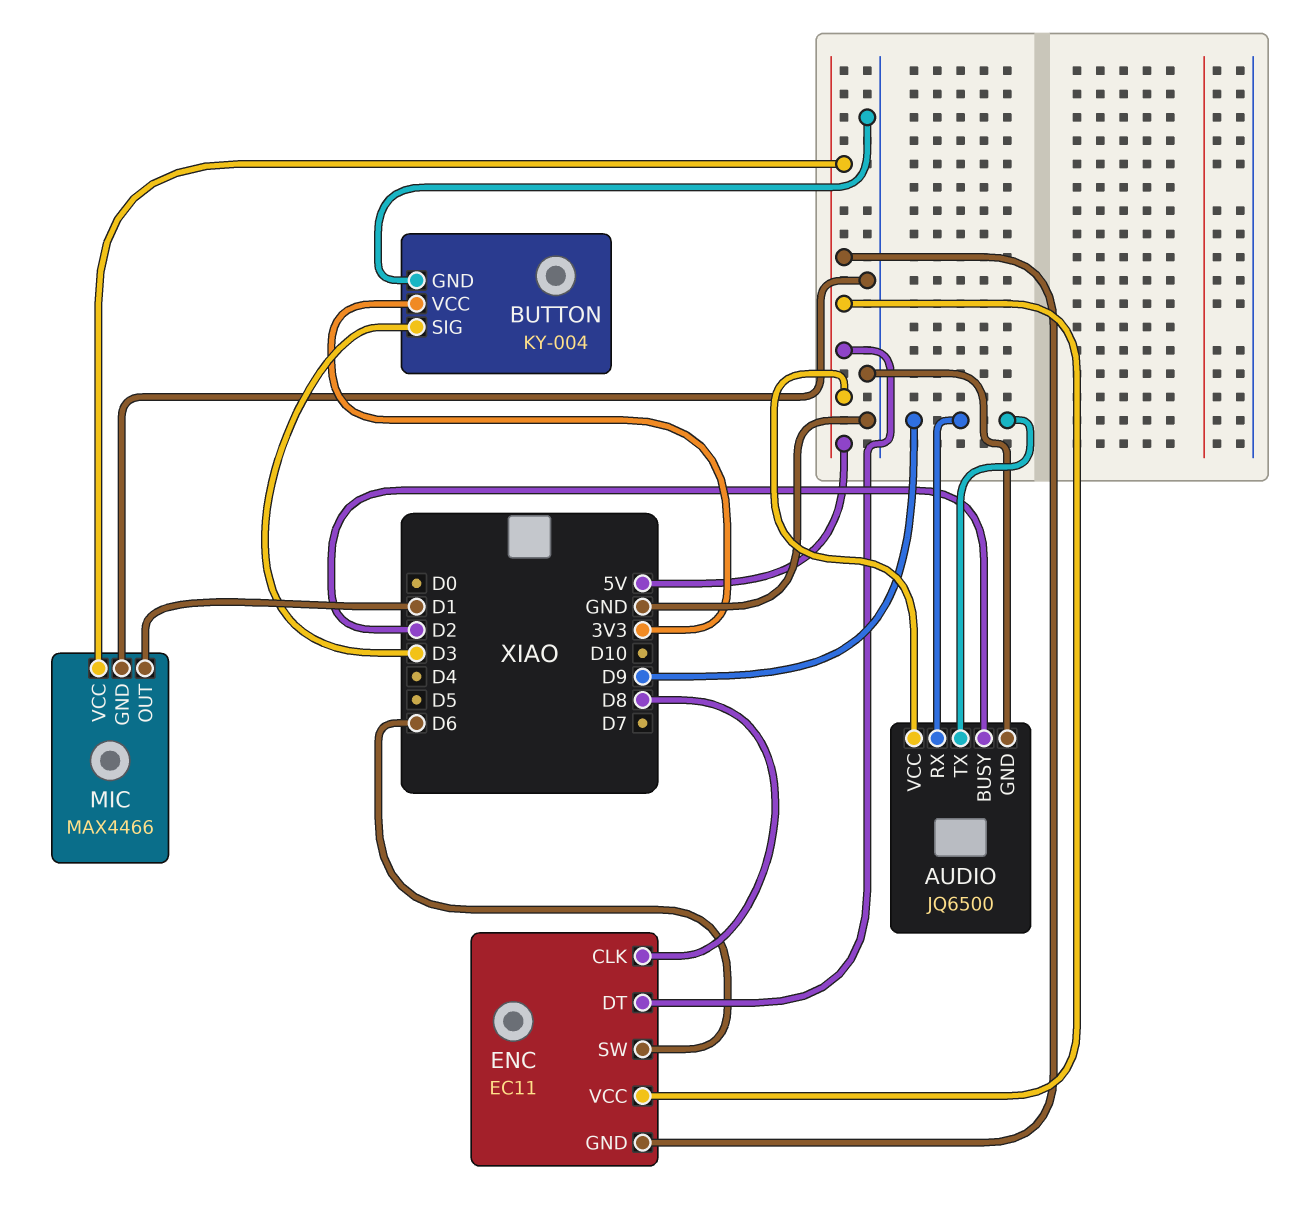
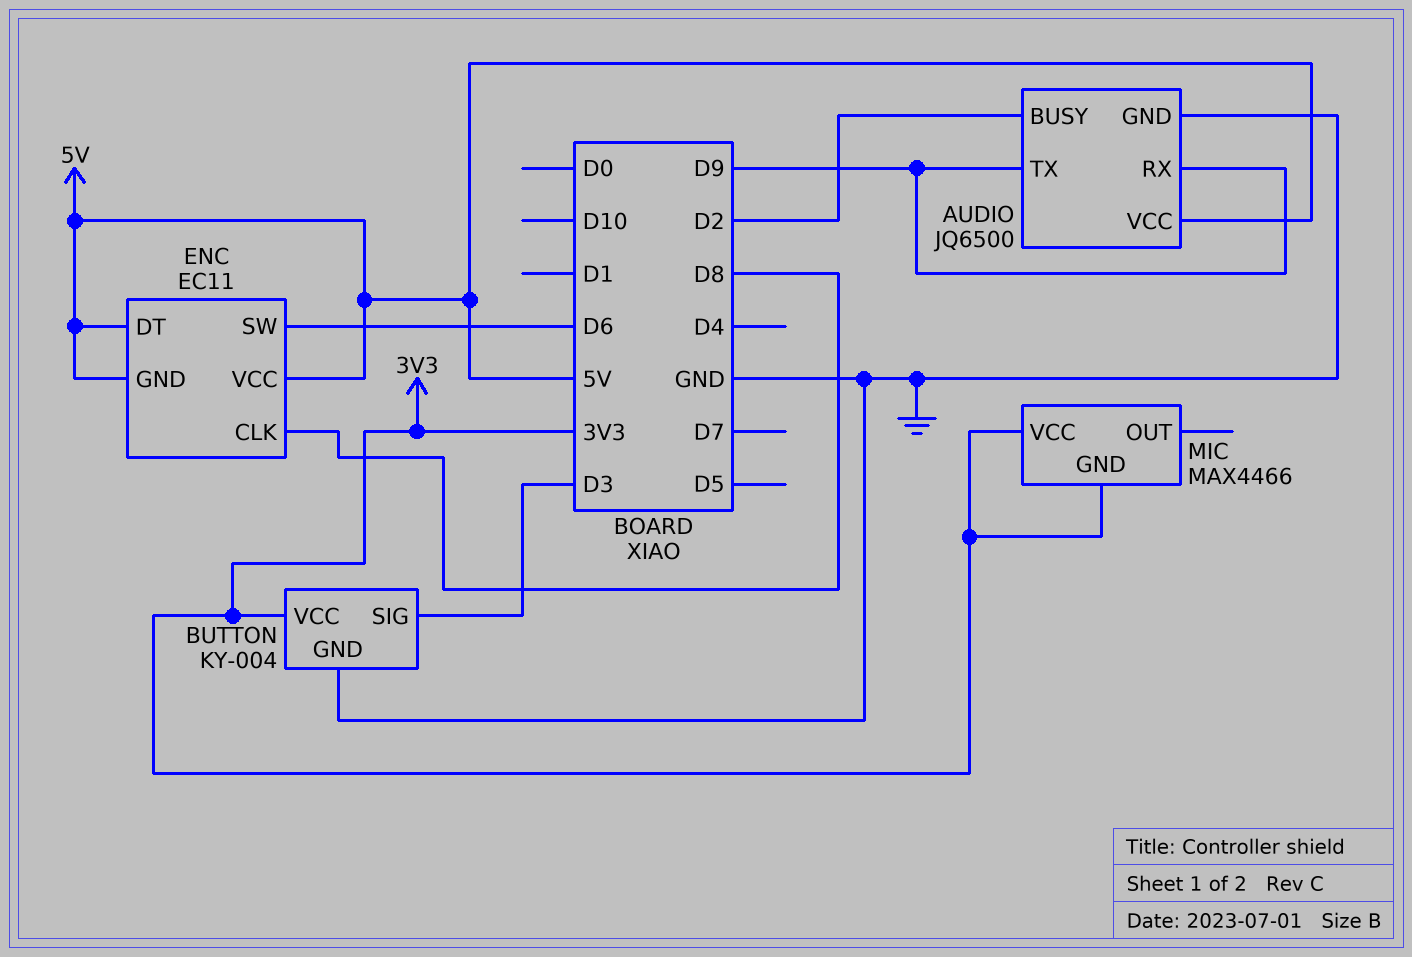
MIC pin GND: GND -> 3V3
MIC pin OUT: D1 -> none
MIC pin VCC: 5V -> 3V3

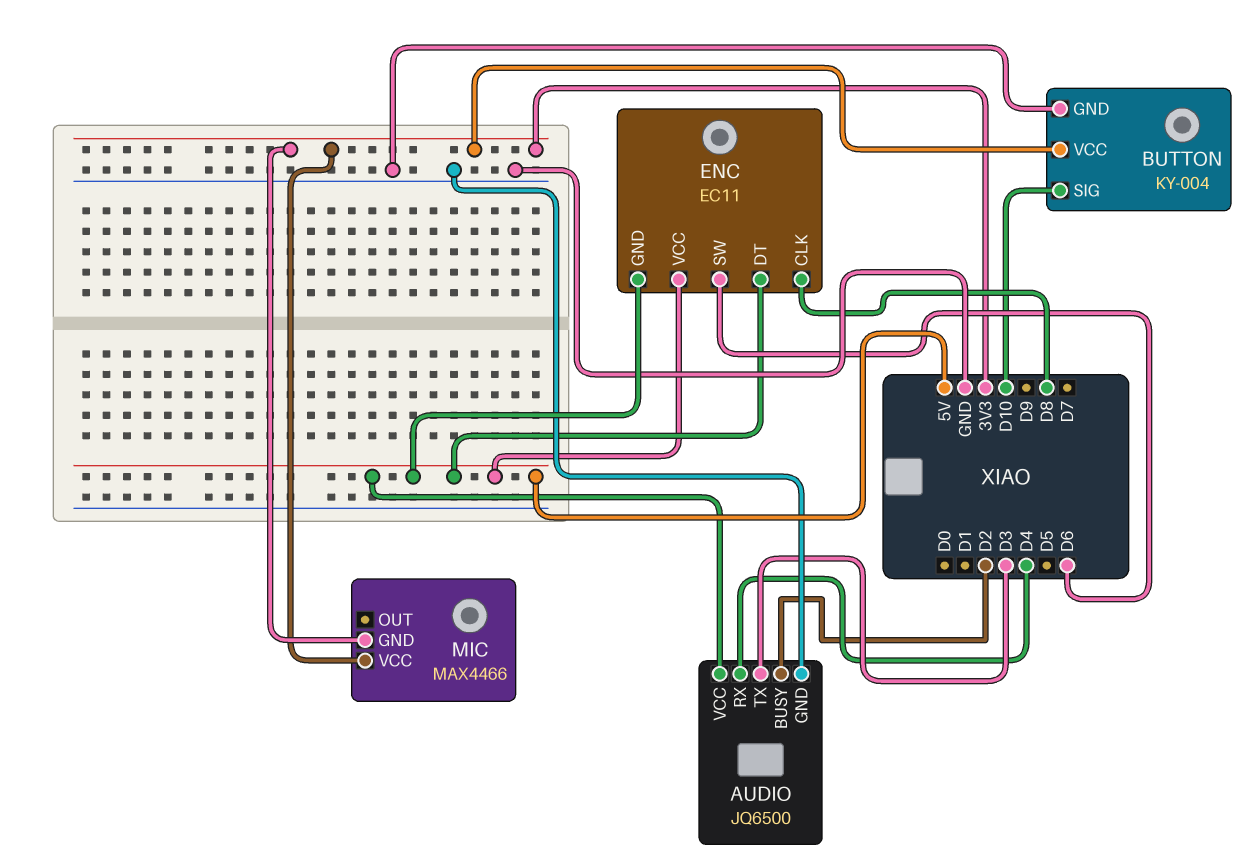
AUDIO pin RX: D9 -> D4
AUDIO pin TX: D9 -> D3
BUTTON pin SIG: D3 -> D10

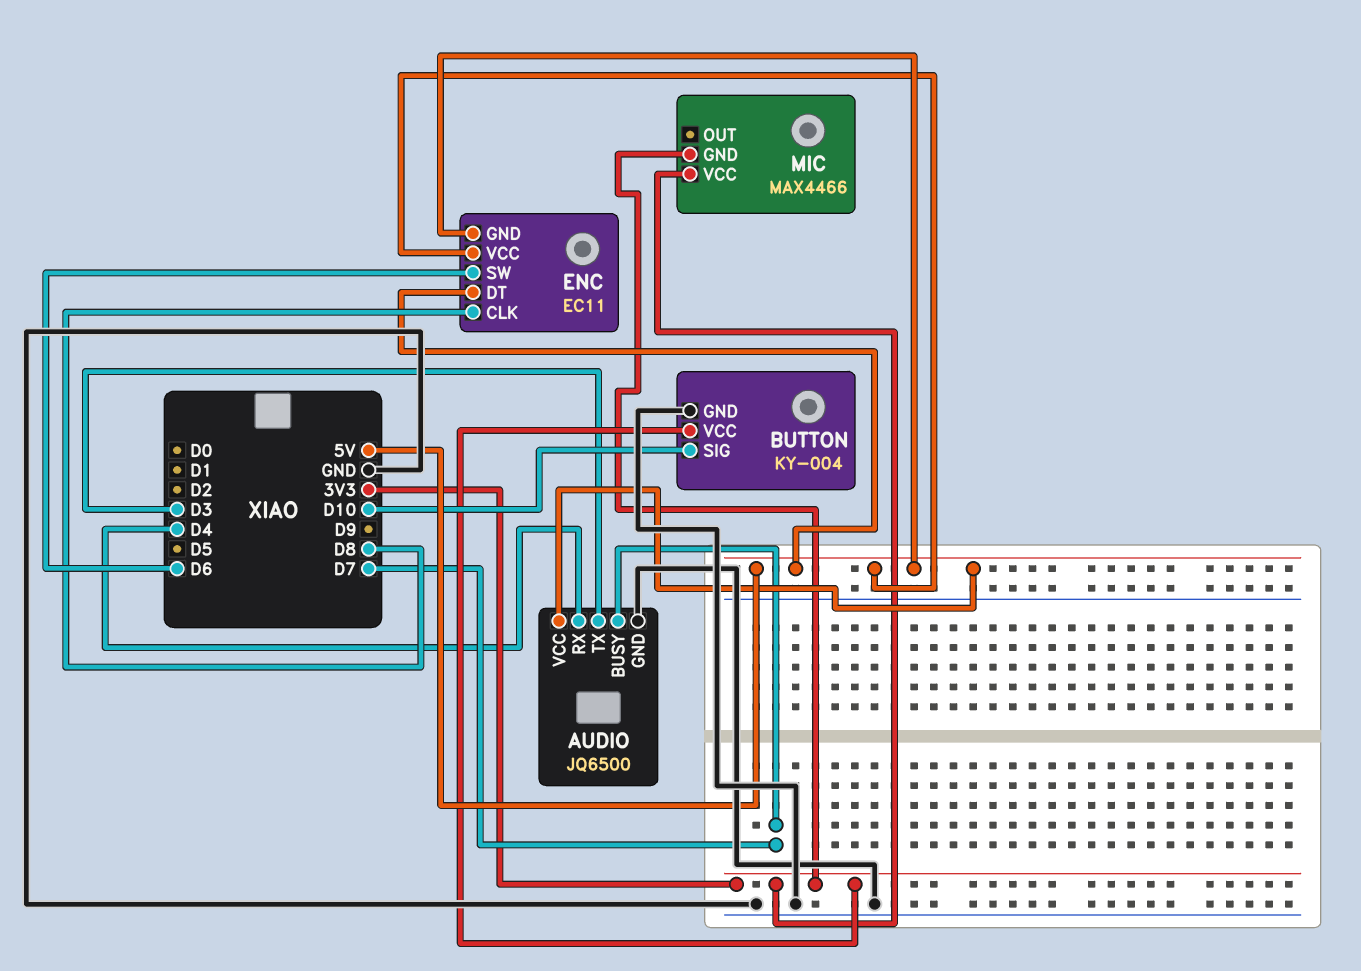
AUDIO pin BUSY: D2 -> D7

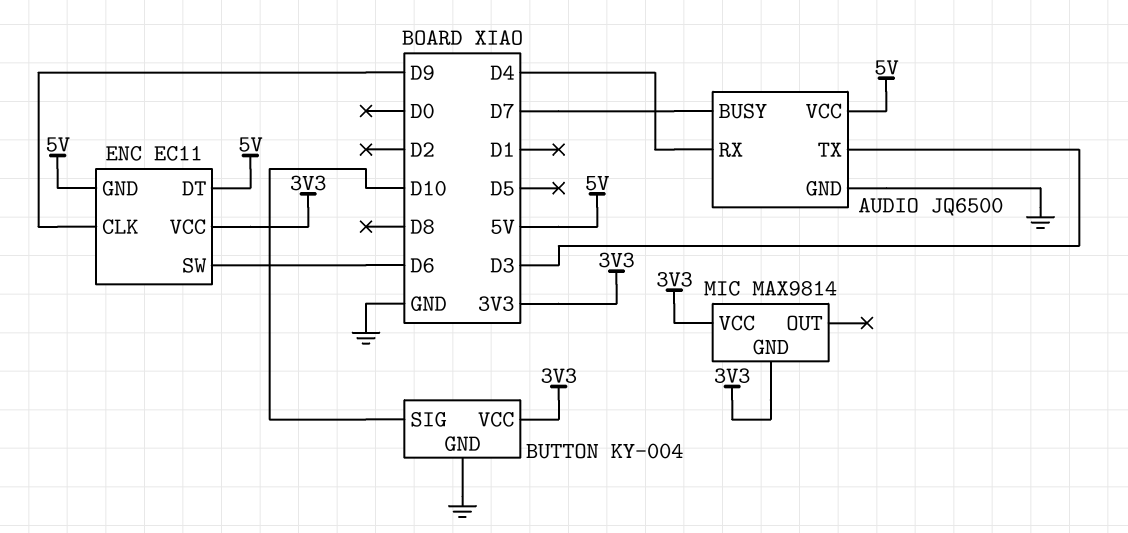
ENC pin CLK: D8 -> D9
ENC pin VCC: 5V -> 3V3
MIC: MAX4466 -> MAX9814

